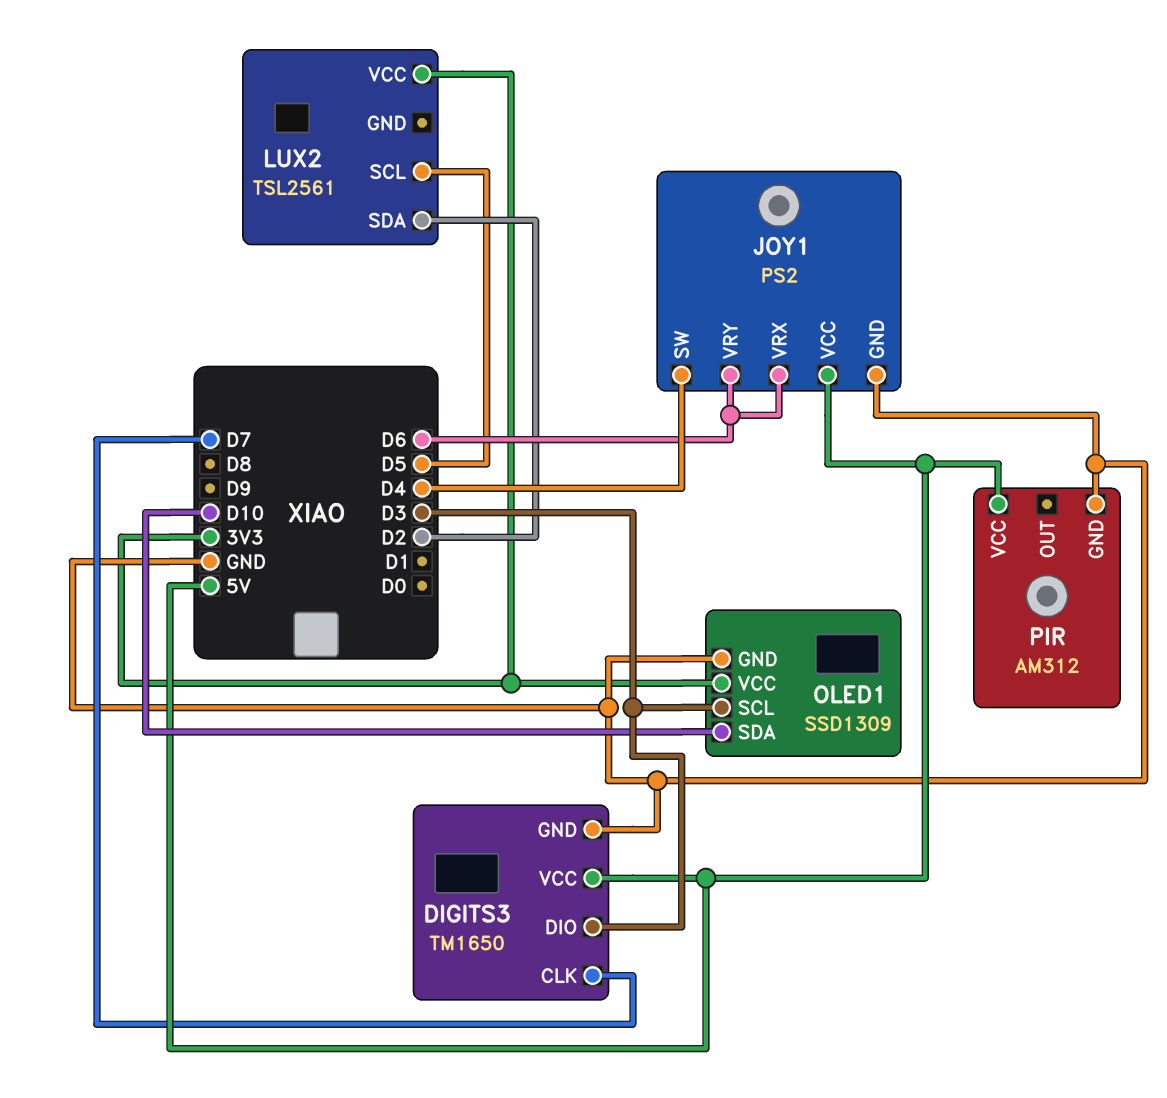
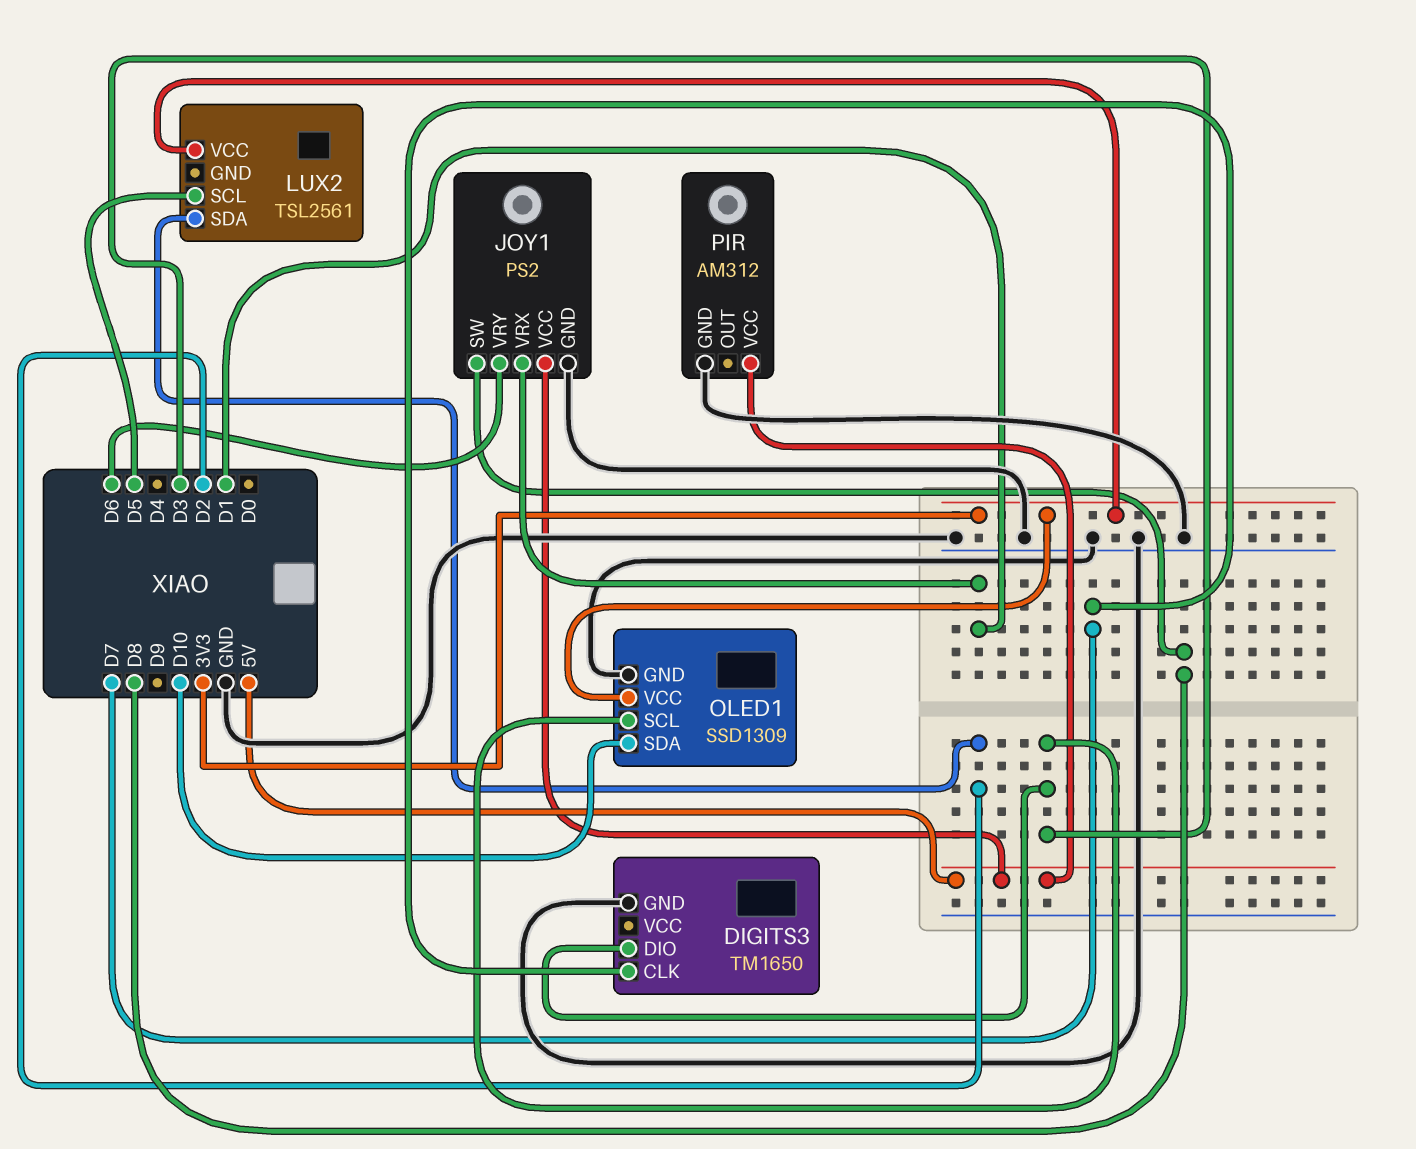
DIGITS3 pin VCC: 5V -> none
JOY1 pin SW: D4 -> D8
JOY1 pin VRX: D6 -> D1

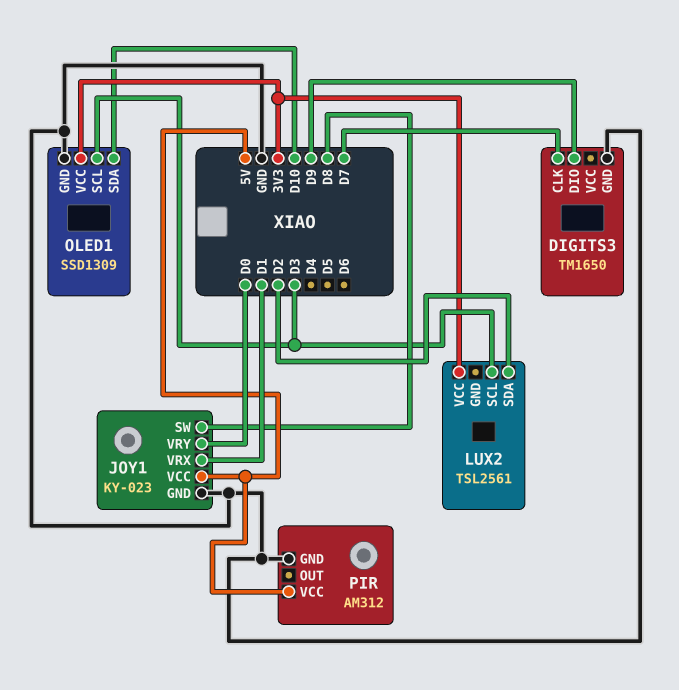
DIGITS3 pin DIO: D3 -> D9
JOY1: PS2 -> KY-023
JOY1 pin VRY: D6 -> D0
LUX2 pin SCL: D5 -> D3

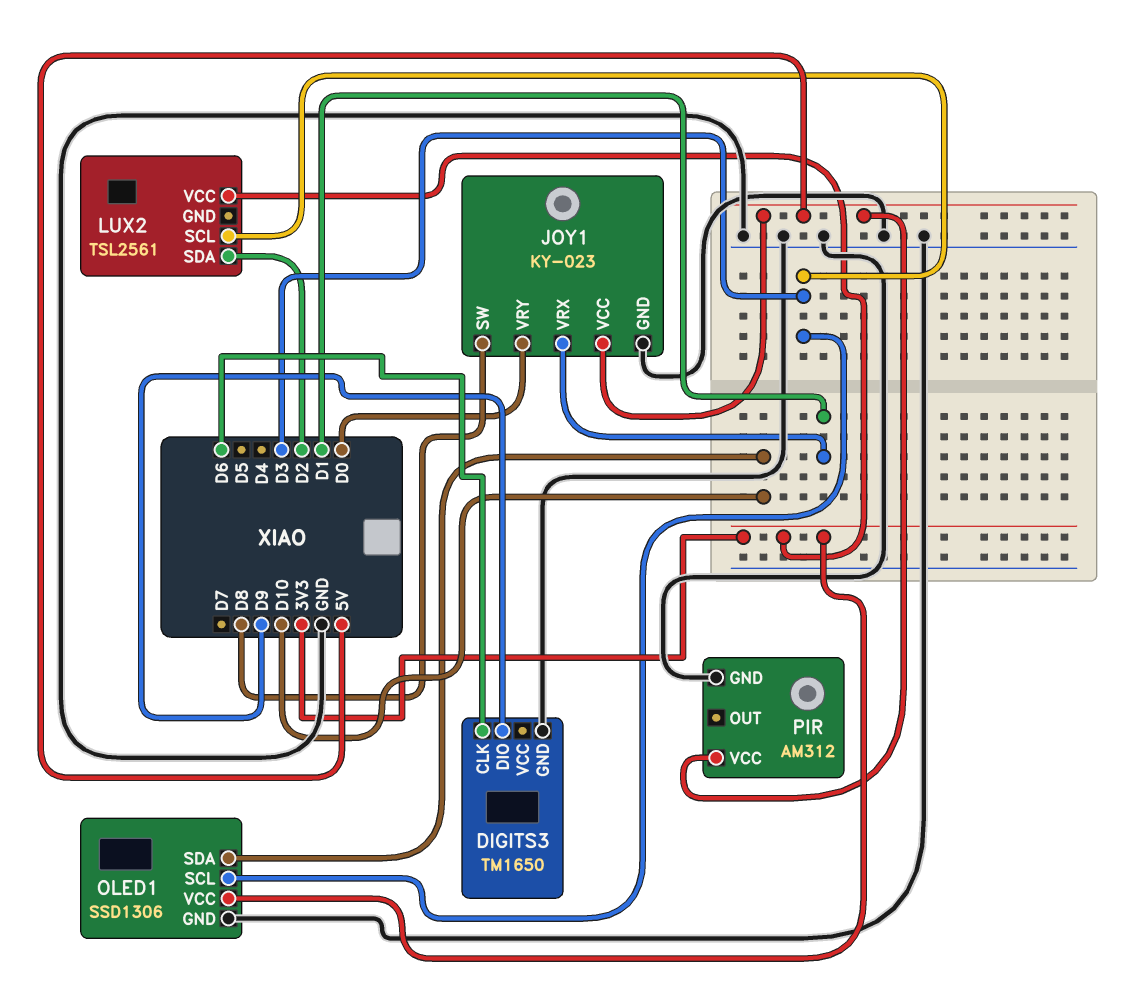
DIGITS3 pin CLK: D7 -> D6
OLED1: SSD1309 -> SSD1306

